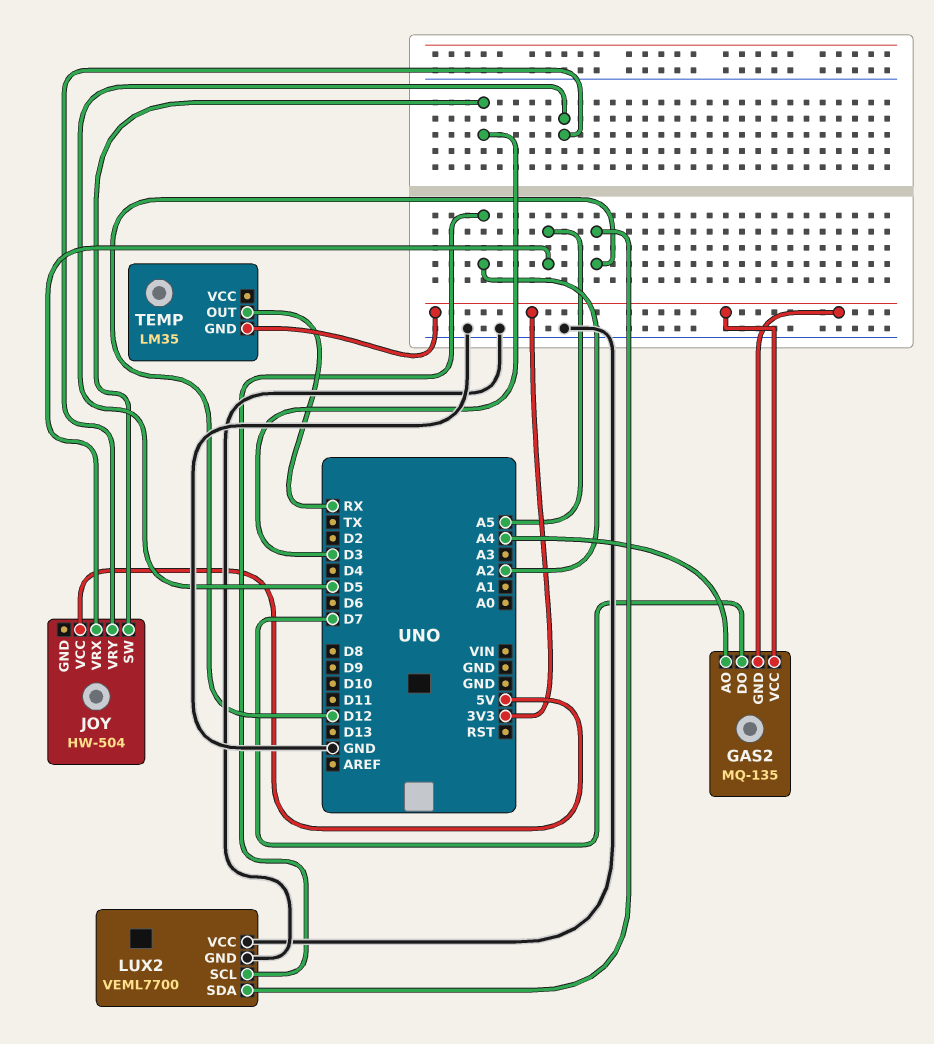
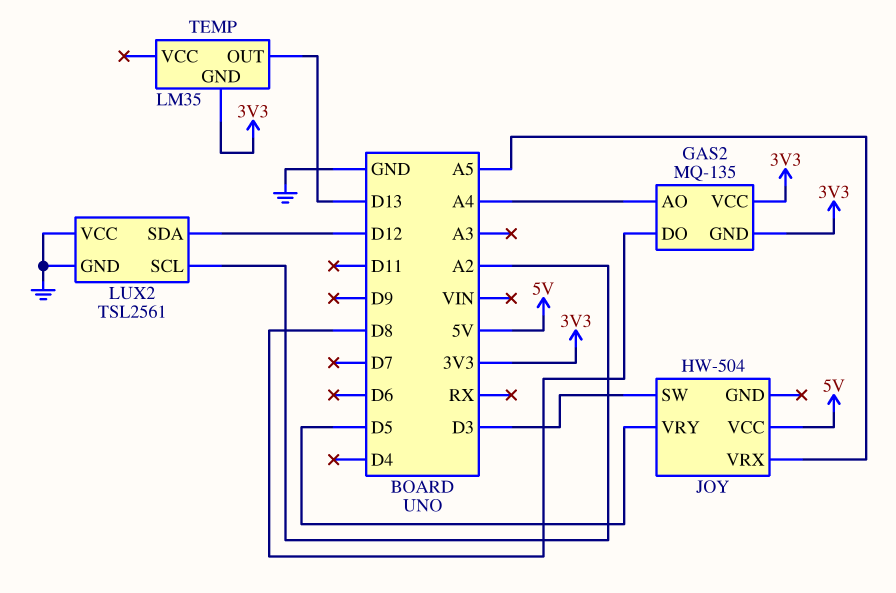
GAS2 pin DO: D7 -> D8
LUX2: VEML7700 -> TSL2561
TEMP pin OUT: RX -> D13

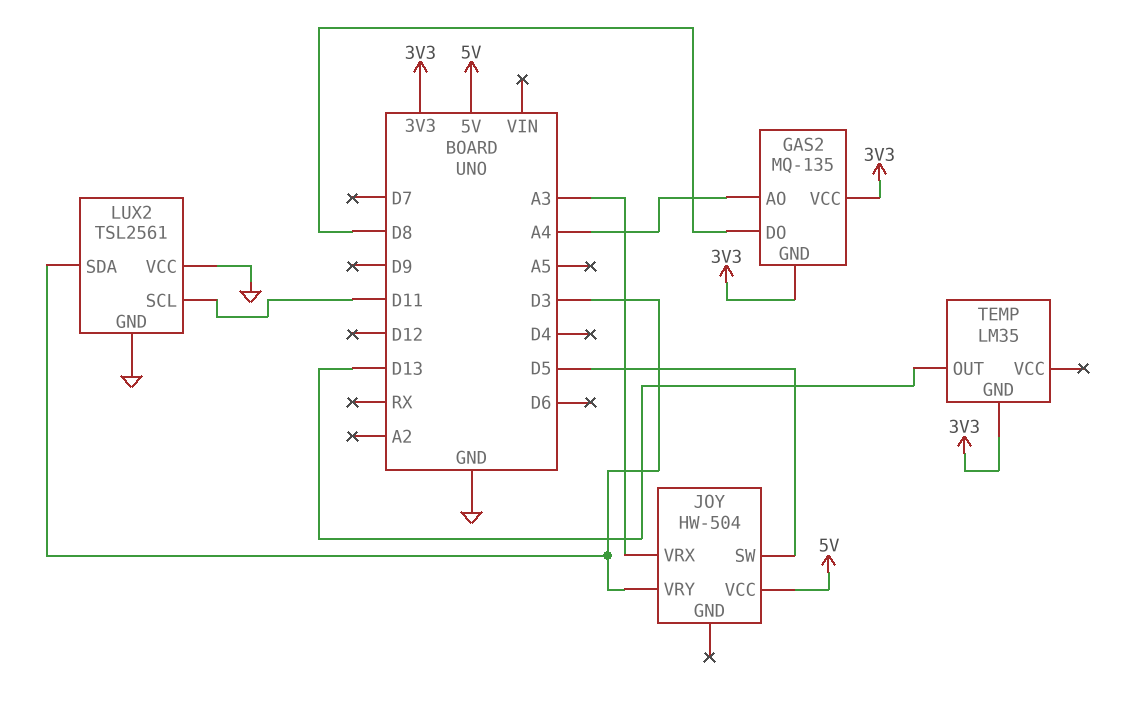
JOY pin SW: D3 -> D5
JOY pin VRX: A5 -> A3
JOY pin VRY: D5 -> D3
LUX2 pin SCL: A2 -> D11
LUX2 pin SDA: D12 -> D3

